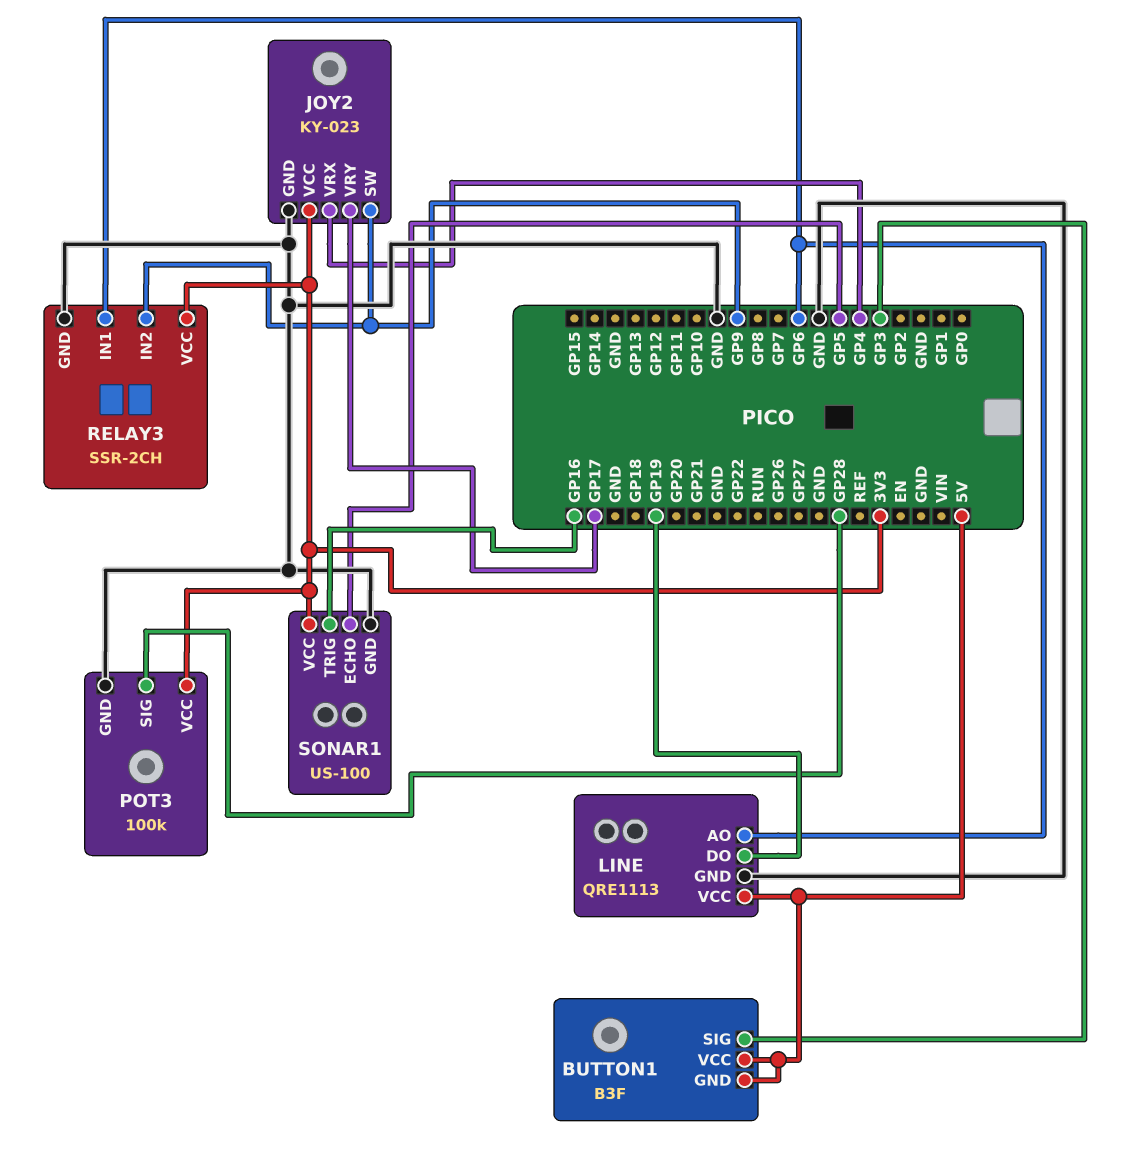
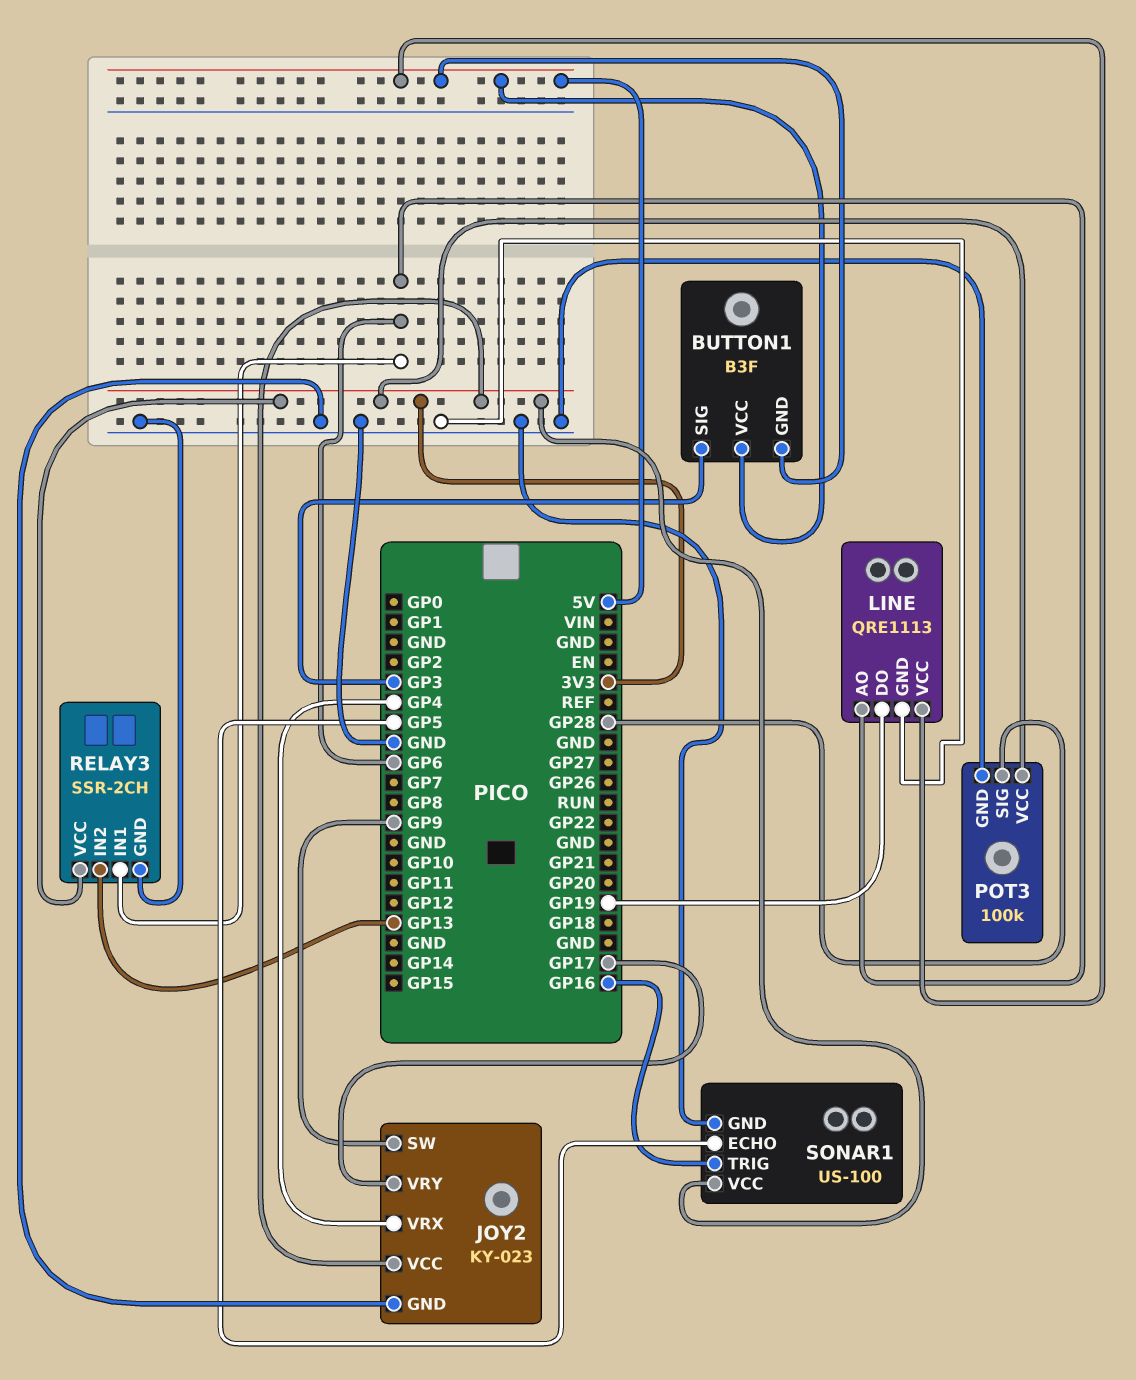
RELAY3 pin IN2: GP9 -> GP13

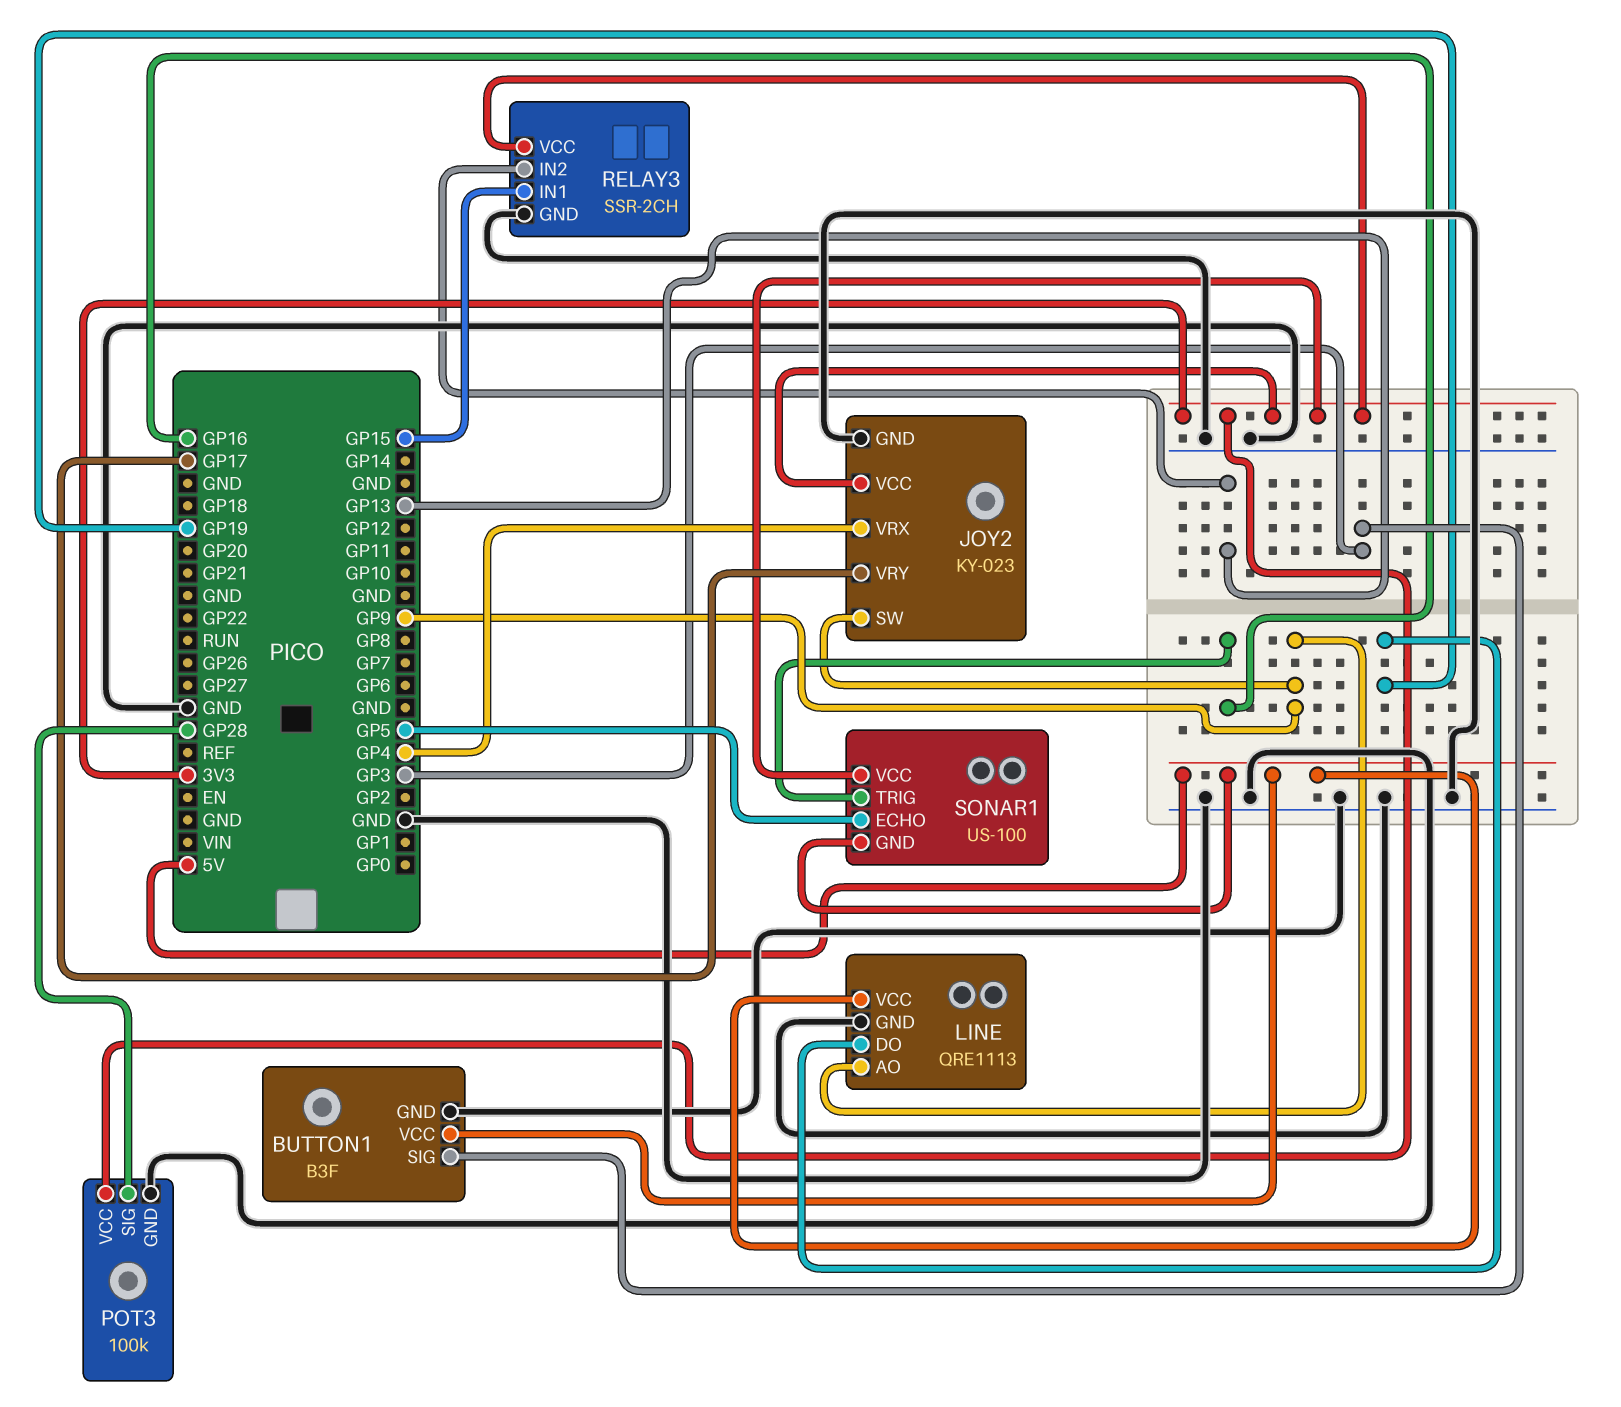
BUTTON1 pin GND: 5V -> GND
LINE pin AO: GP6 -> GP9
RELAY3 pin IN1: GP6 -> GP15
SONAR1 pin GND: GND -> 5V

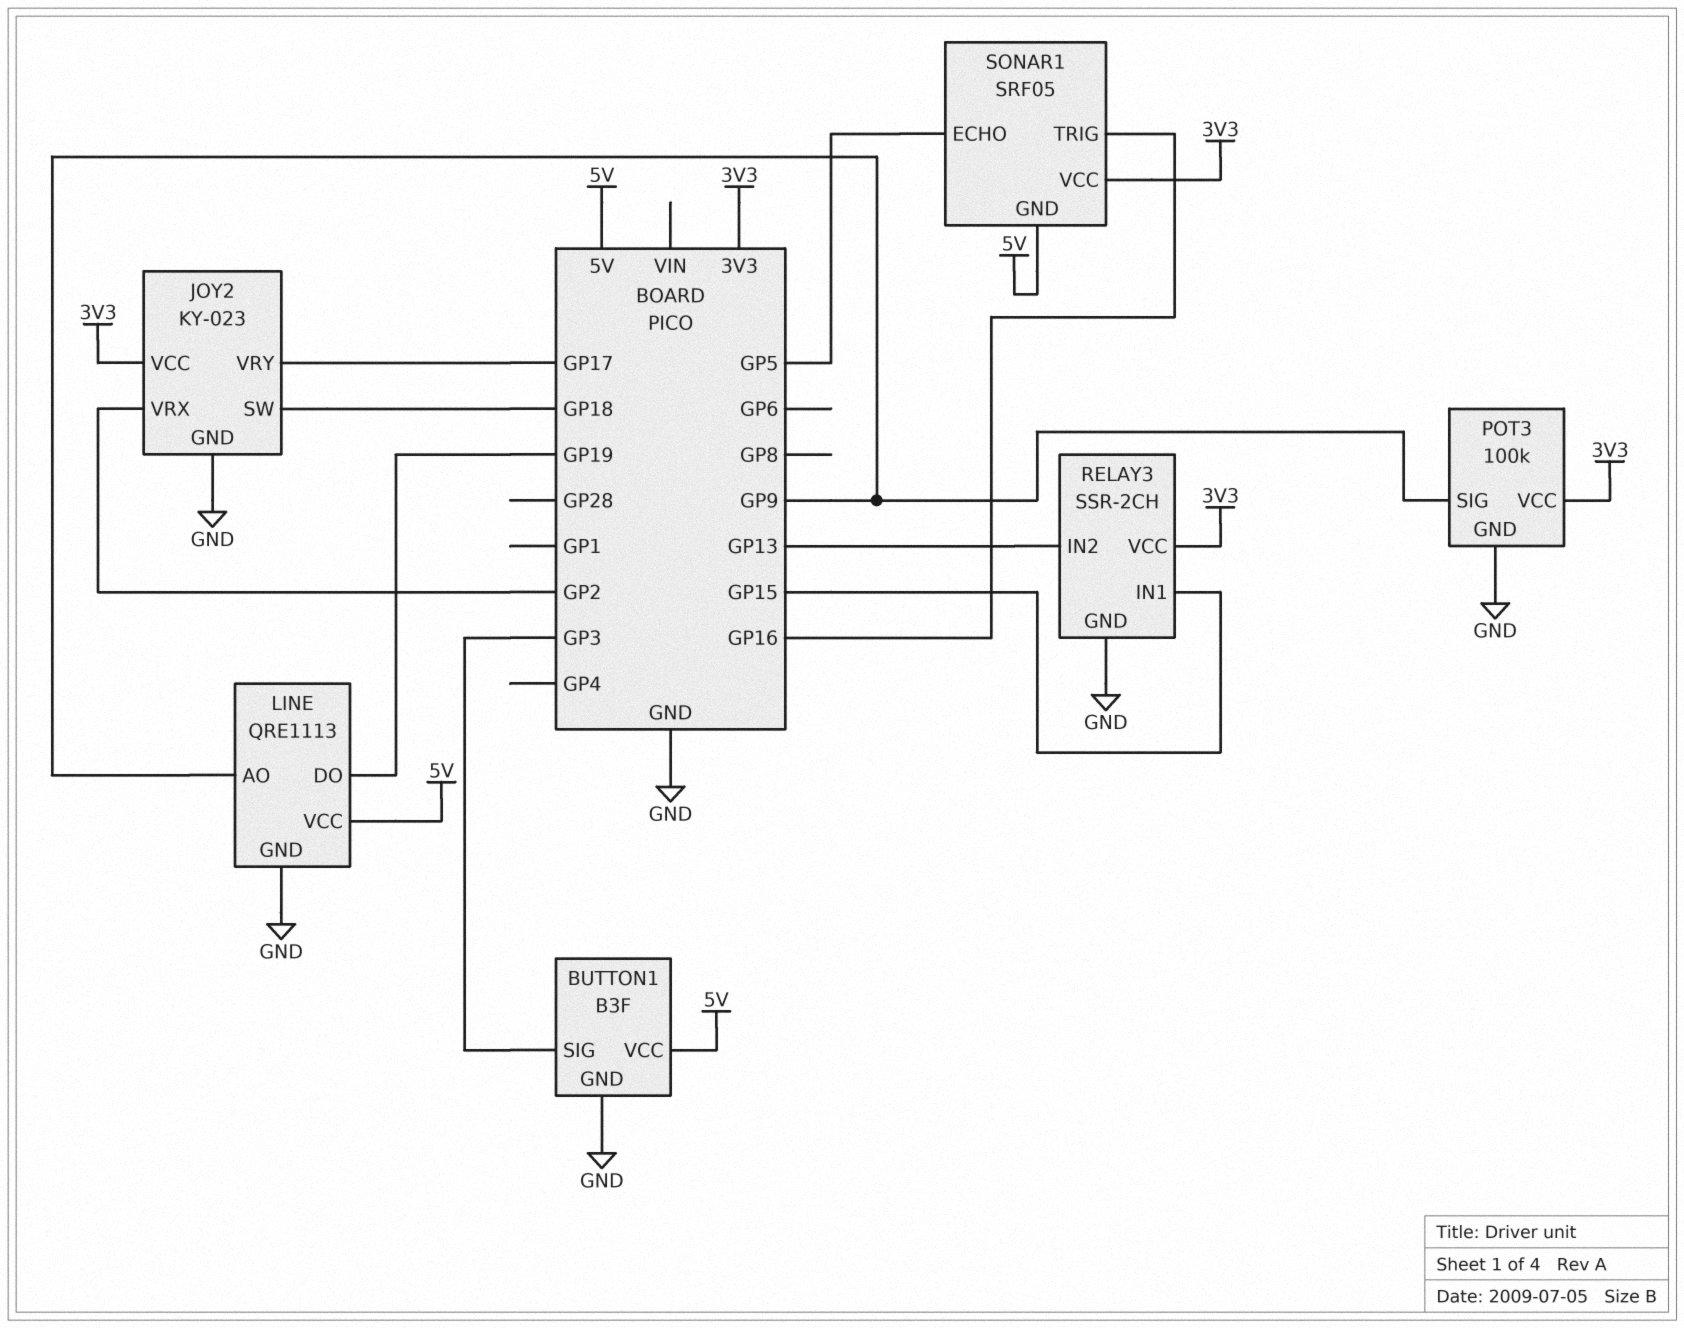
JOY2 pin SW: GP9 -> GP18
JOY2 pin VRX: GP4 -> GP2
POT3 pin SIG: GP28 -> GP9
SONAR1: US-100 -> SRF05

